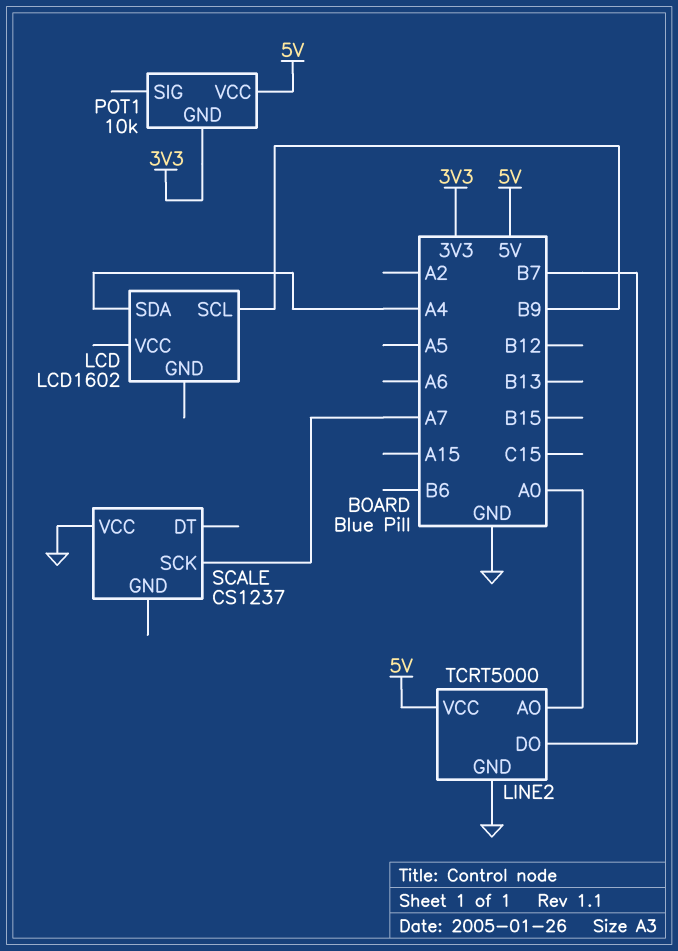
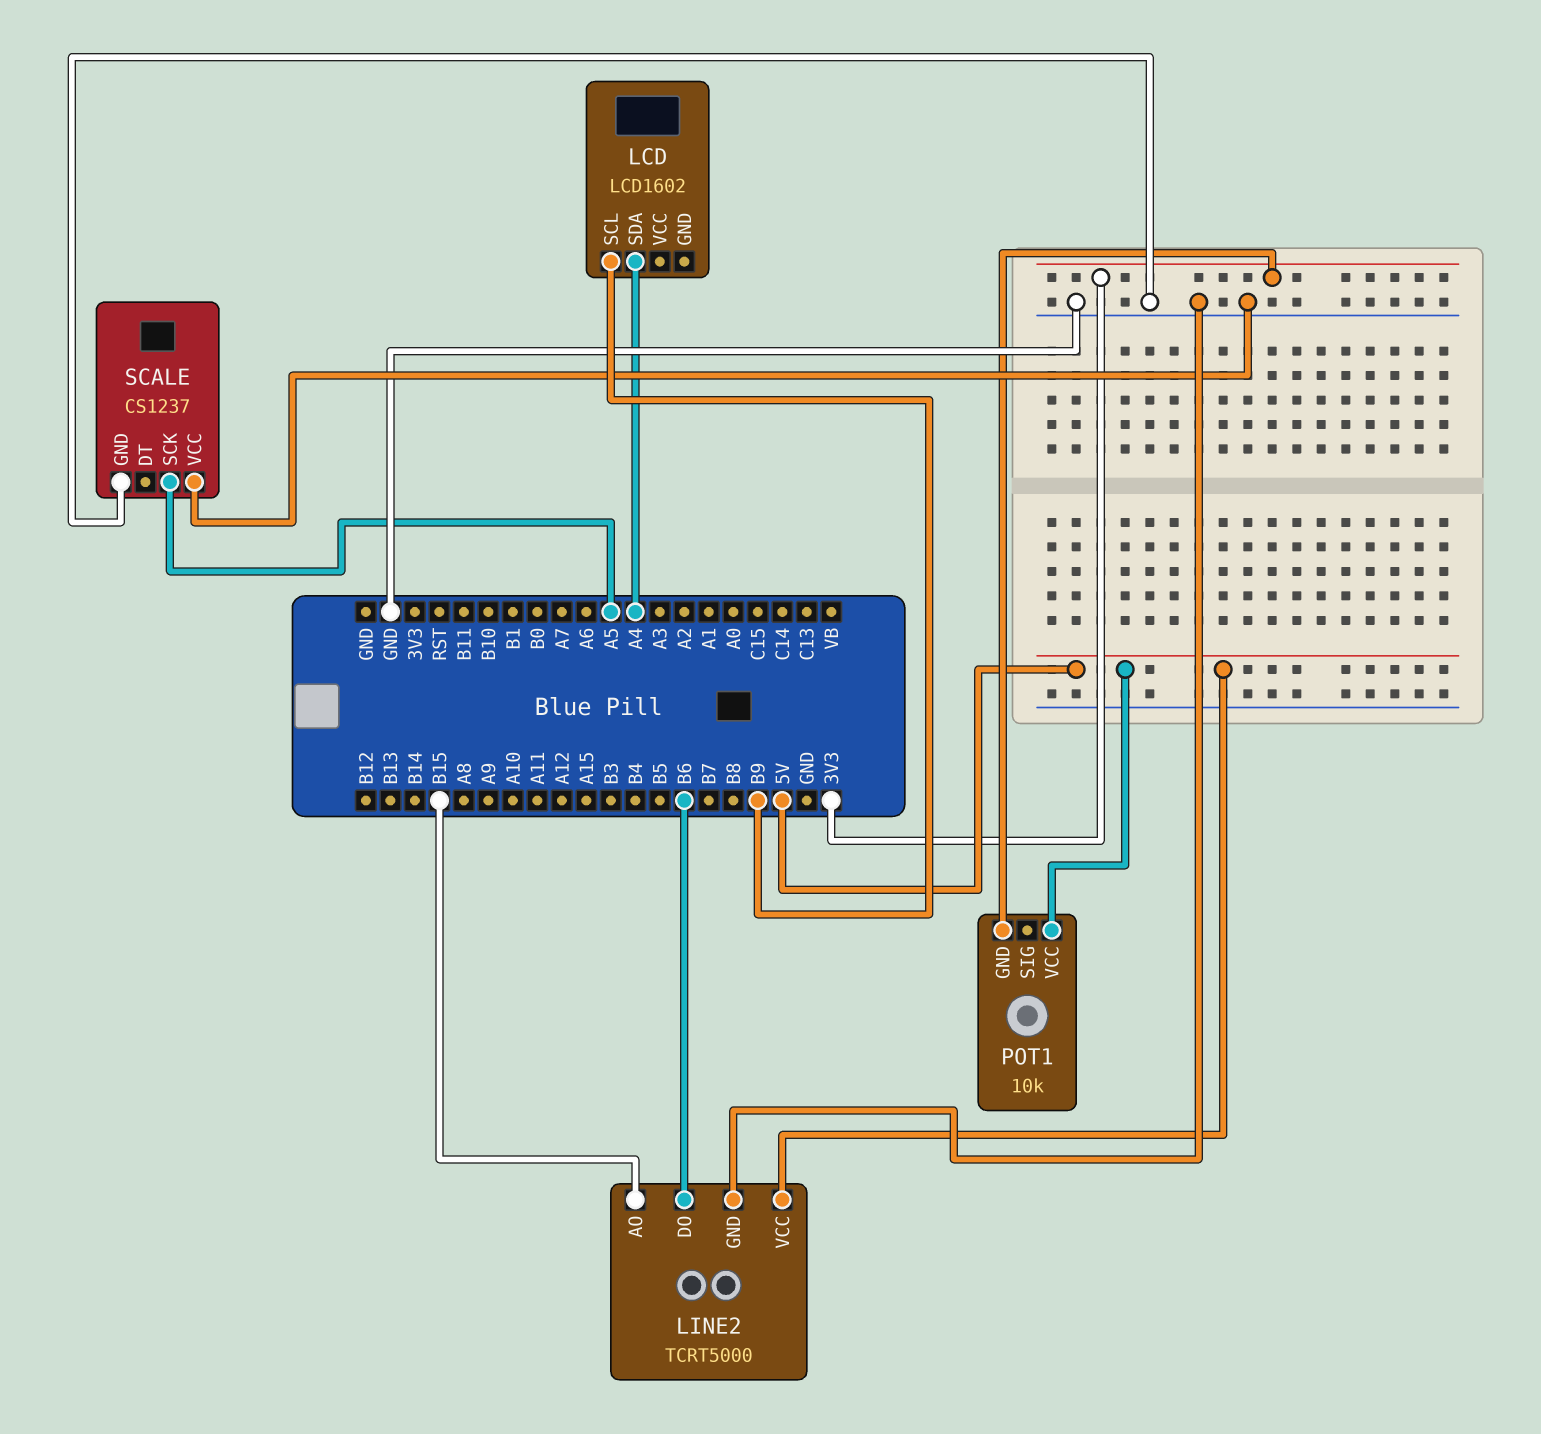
LINE2 pin AO: A0 -> B15
LINE2 pin DO: B7 -> B6
SCALE pin GND: none -> GND
SCALE pin SCK: A7 -> A5

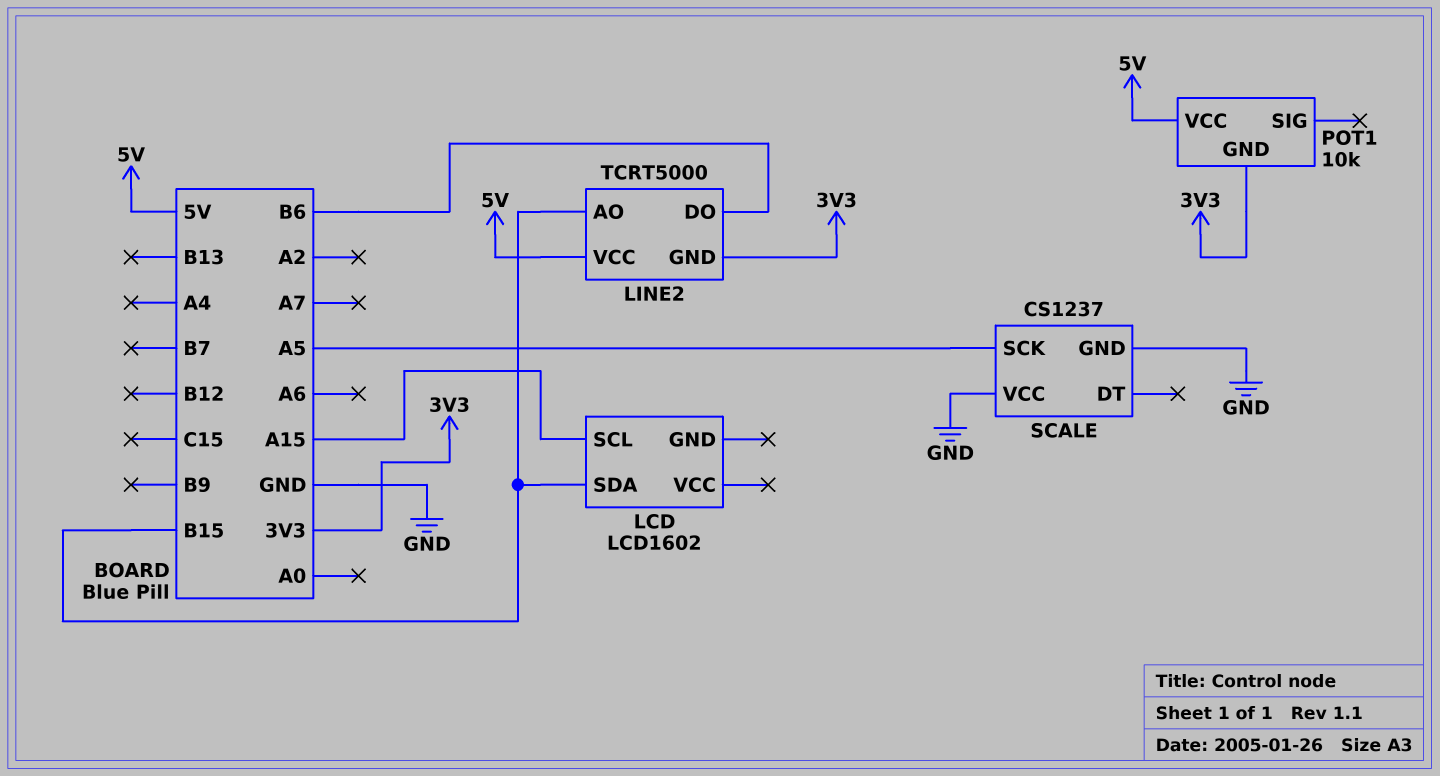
LCD pin SCL: B9 -> A15
LCD pin SDA: A4 -> B15
LINE2 pin GND: GND -> 3V3

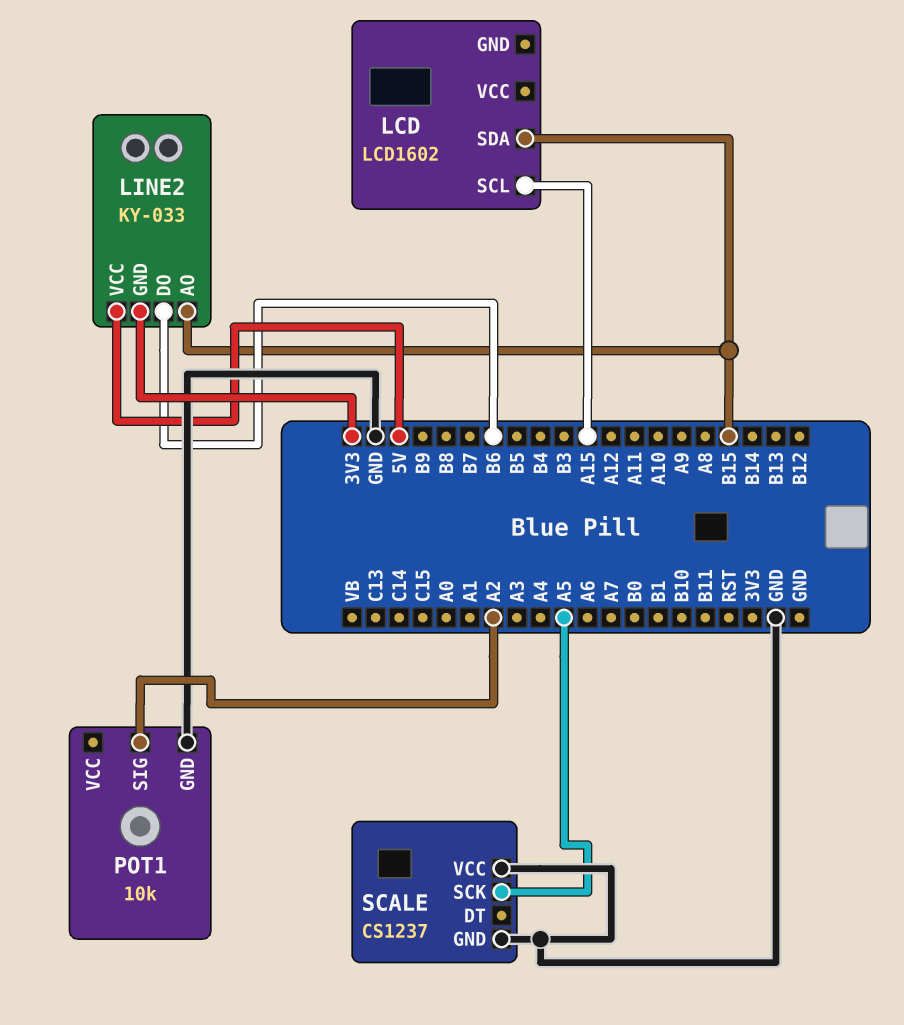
LINE2: TCRT5000 -> KY-033
POT1 pin GND: 3V3 -> GND
POT1 pin SIG: none -> A2
POT1 pin VCC: 5V -> none

